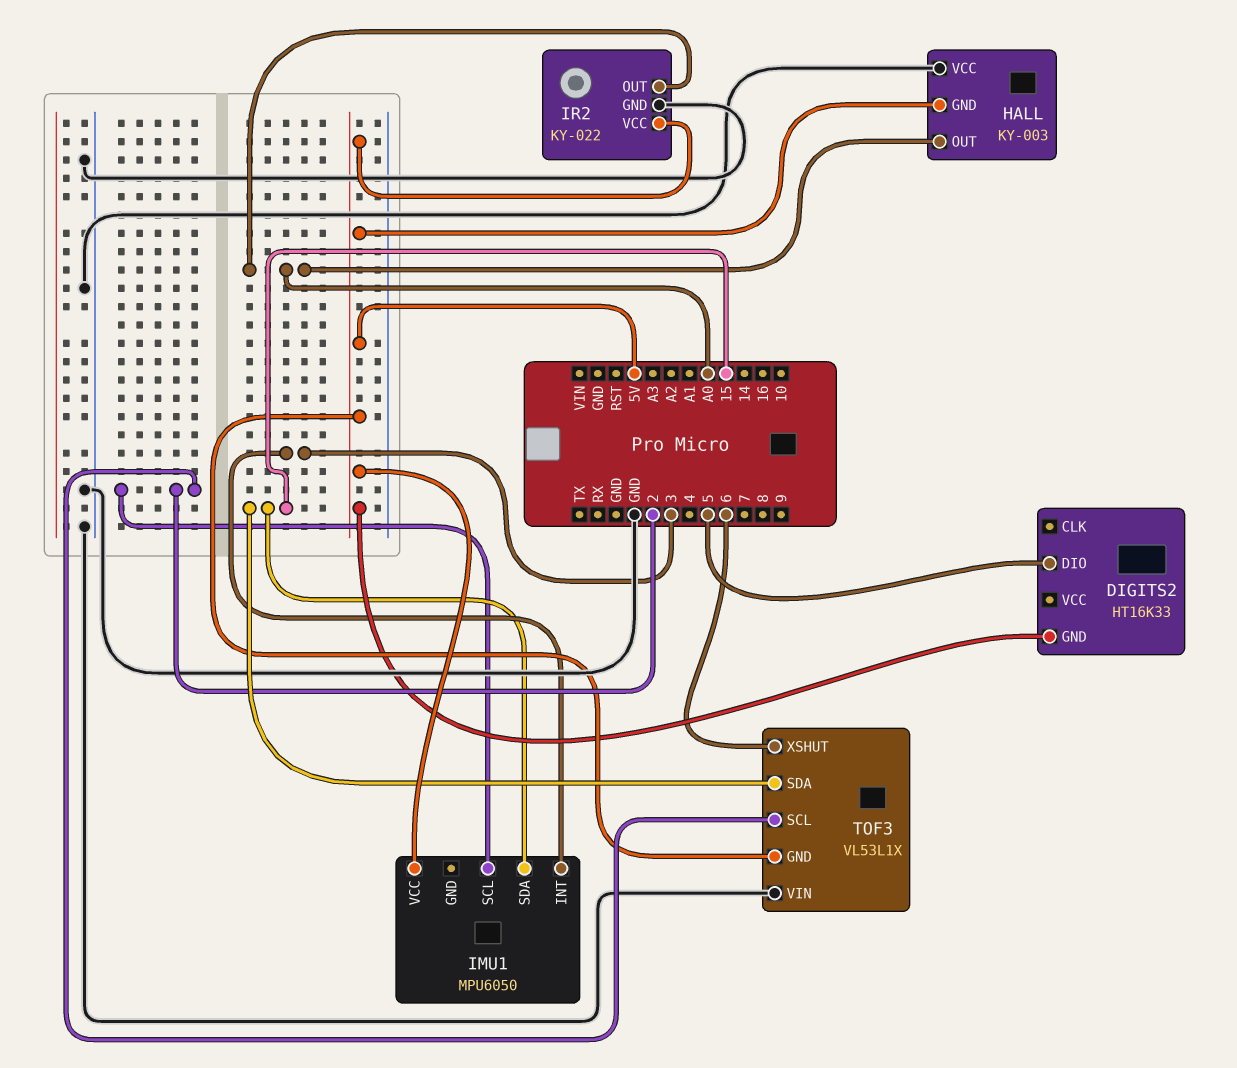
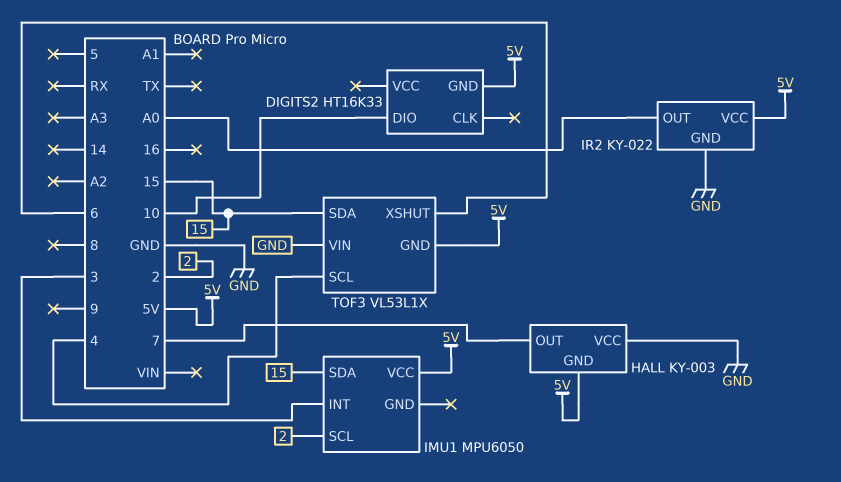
DIGITS2 pin DIO: 5 -> 10
HALL pin OUT: A0 -> 7
TOF3 pin SCL: 2 -> 4

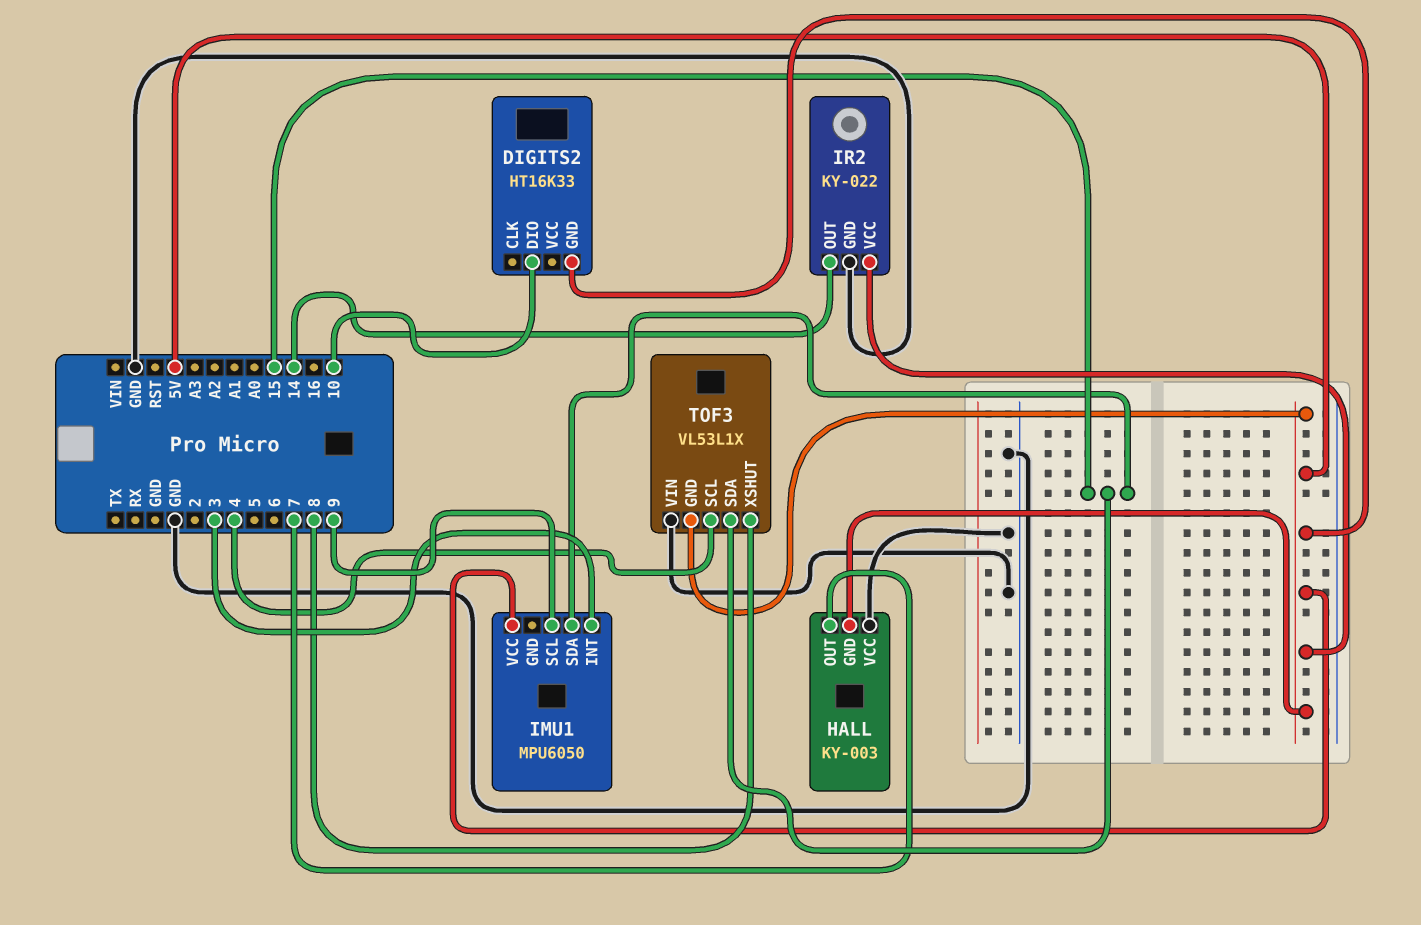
IMU1 pin SCL: 2 -> 9
IR2 pin OUT: A0 -> 14
TOF3 pin XSHUT: 6 -> 8

